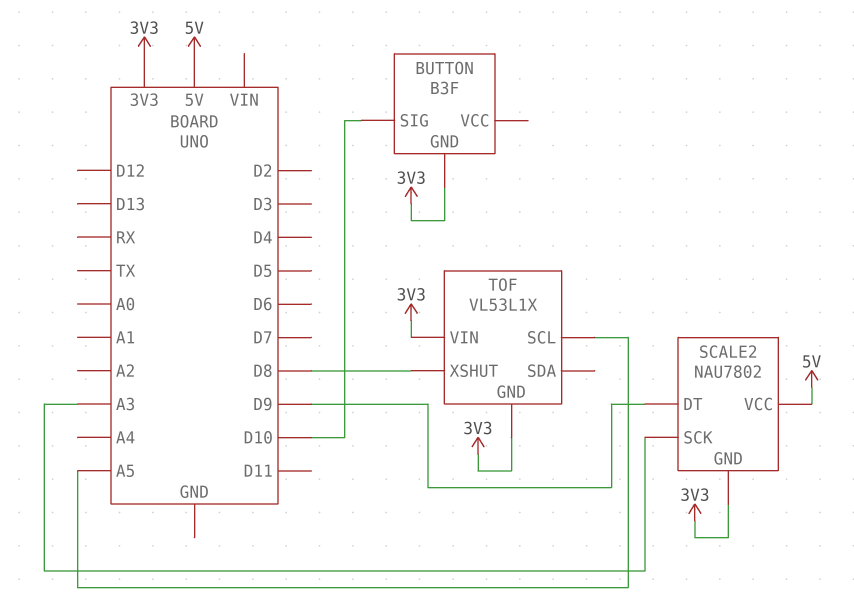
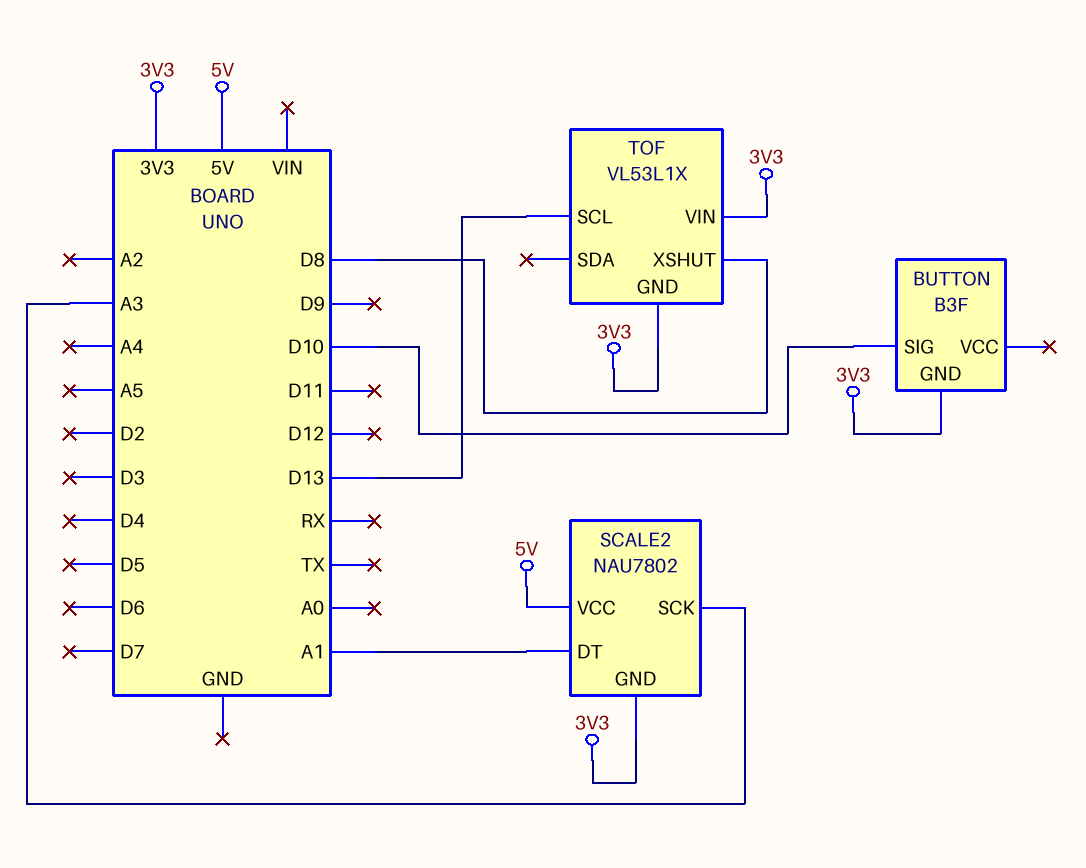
SCALE2 pin DT: D9 -> A1
TOF pin SCL: A5 -> D13

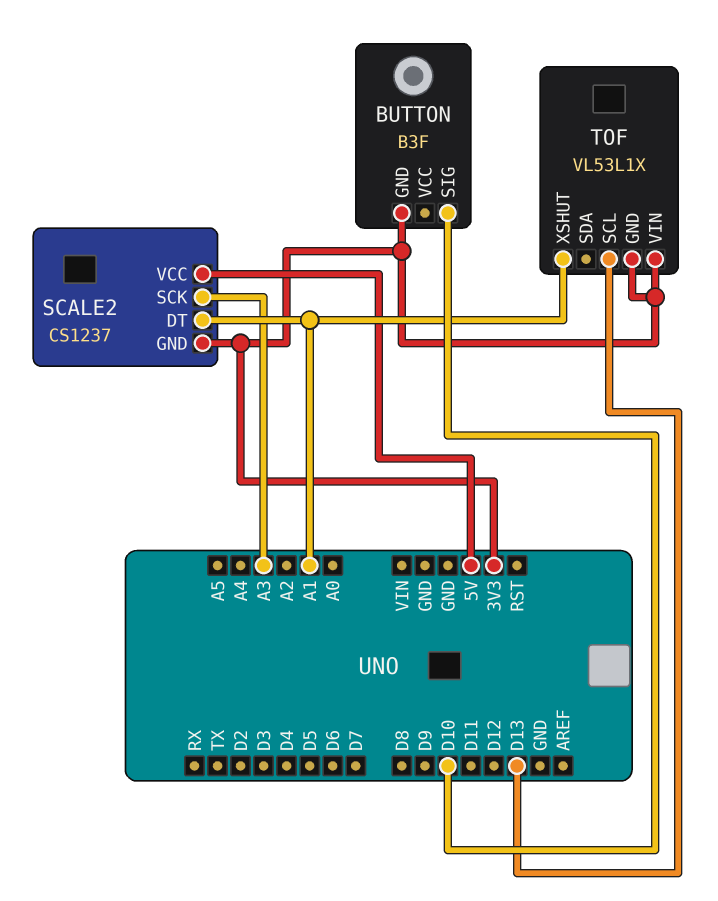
SCALE2: NAU7802 -> CS1237
TOF pin XSHUT: D8 -> A1

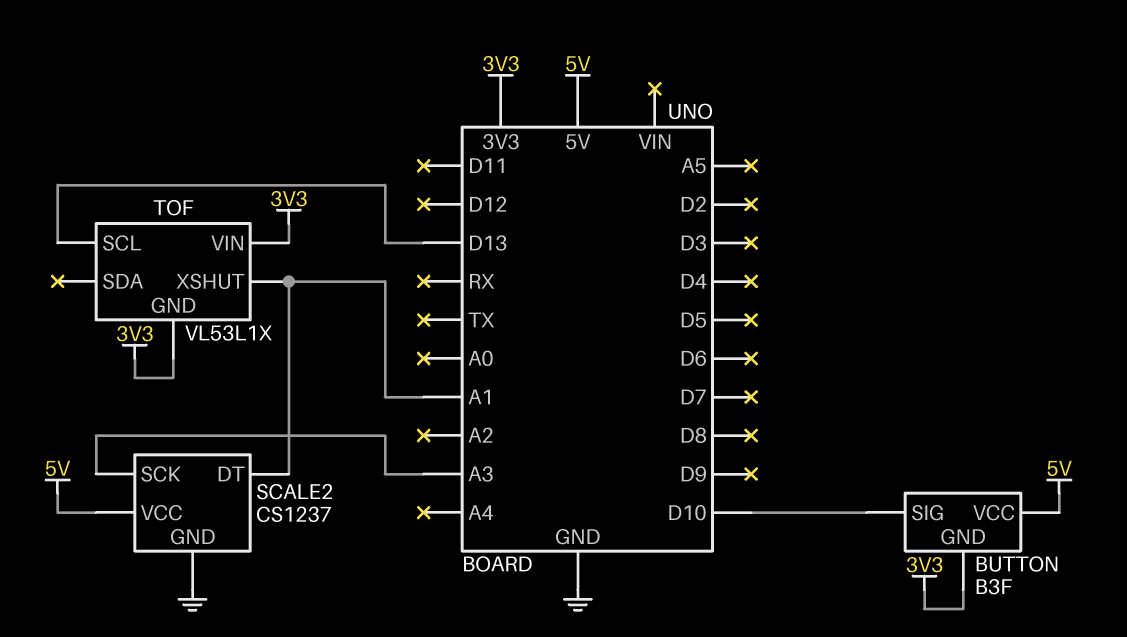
BUTTON pin VCC: none -> 5V
SCALE2 pin GND: 3V3 -> GND

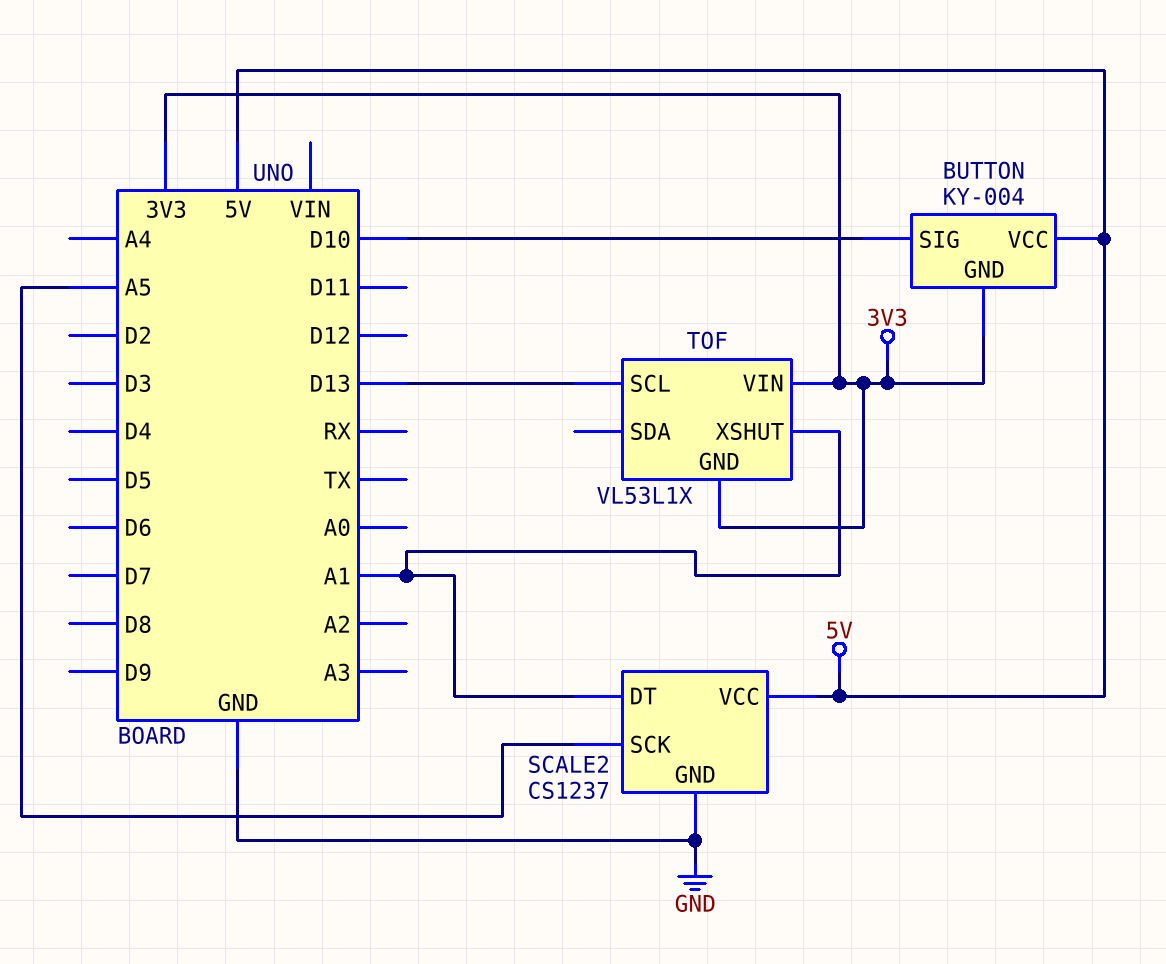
BUTTON: B3F -> KY-004
SCALE2 pin SCK: A3 -> A5

